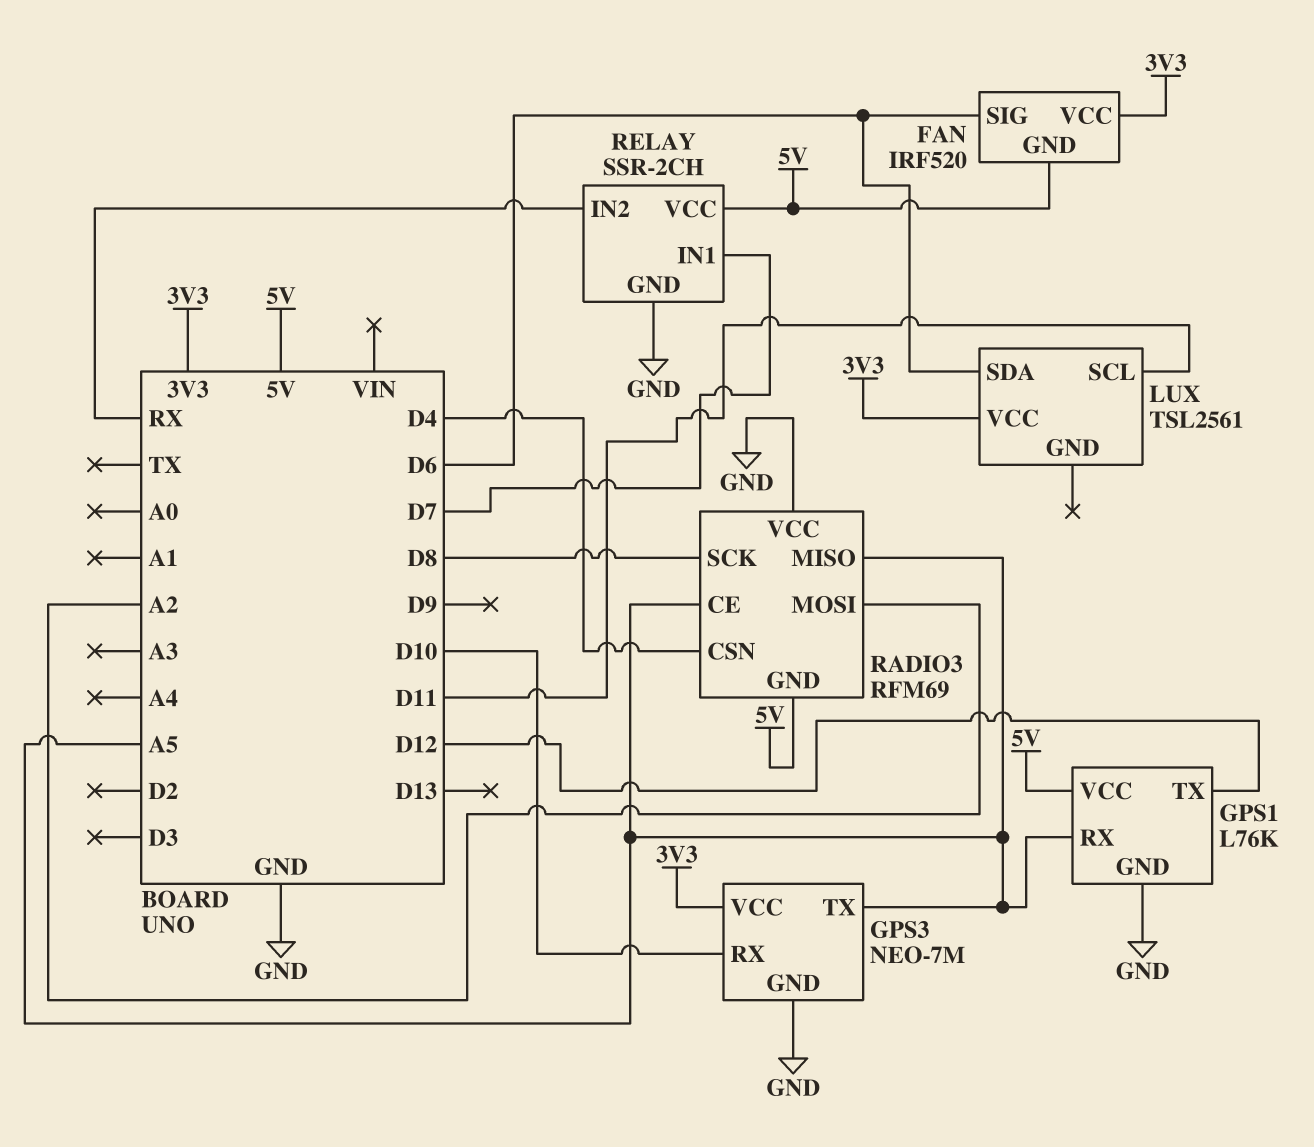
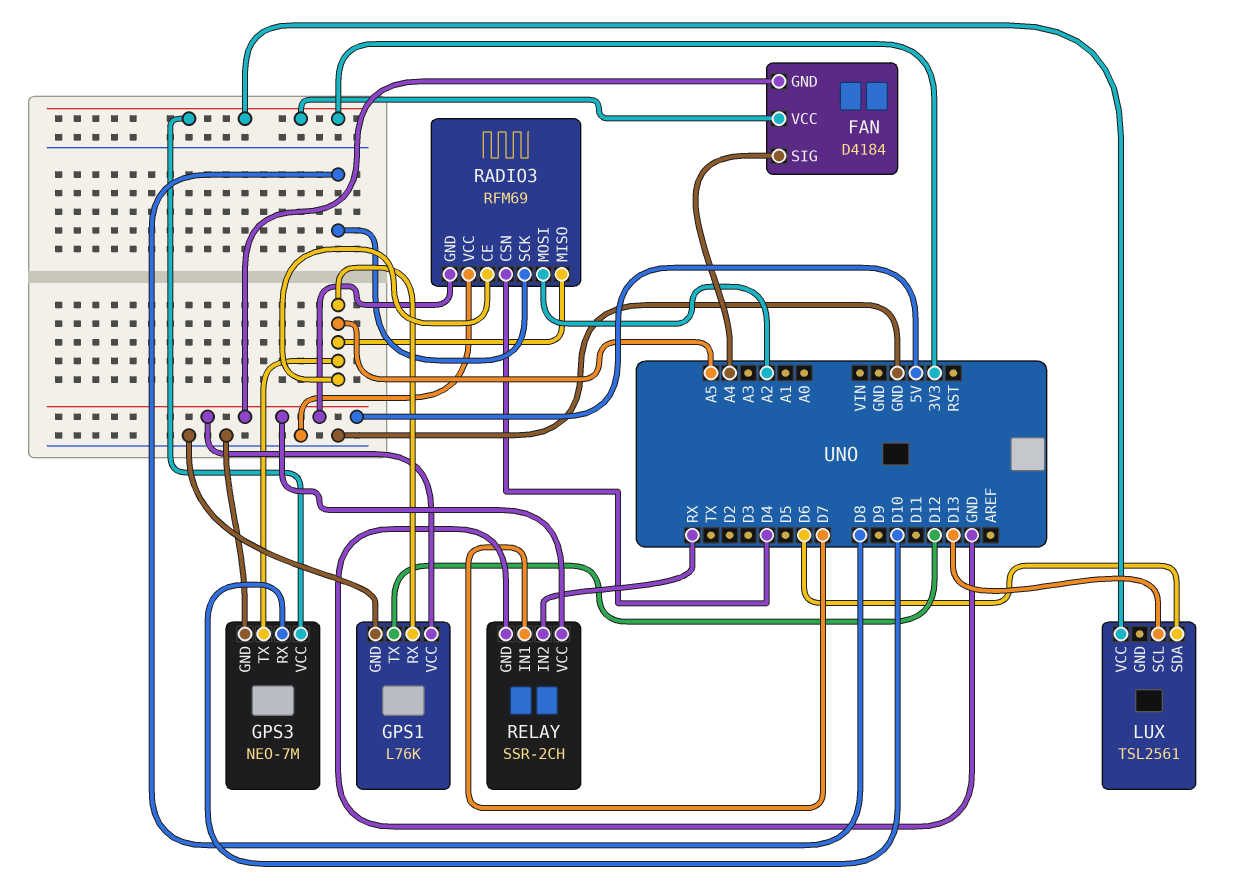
FAN: IRF520 -> D4184
FAN pin SIG: D6 -> A4
LUX pin SCL: D11 -> D13

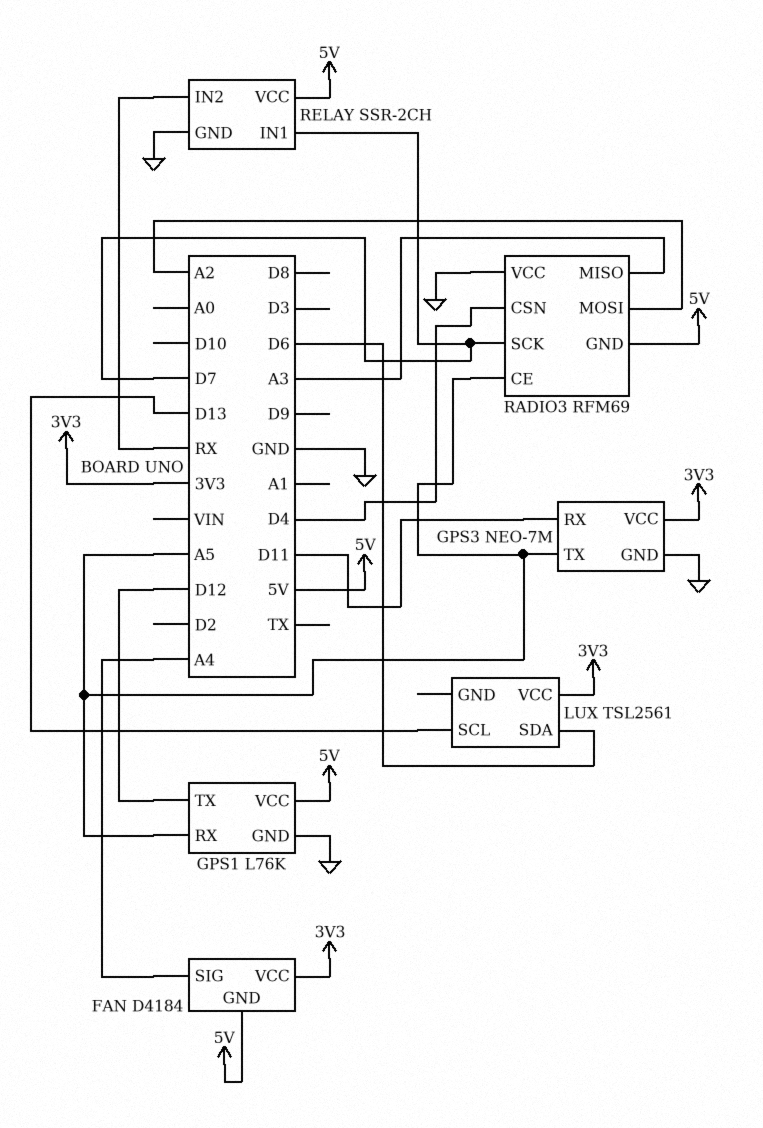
GPS3 pin RX: D10 -> D11
RADIO3 pin MISO: A5 -> A3
RADIO3 pin SCK: D8 -> D7

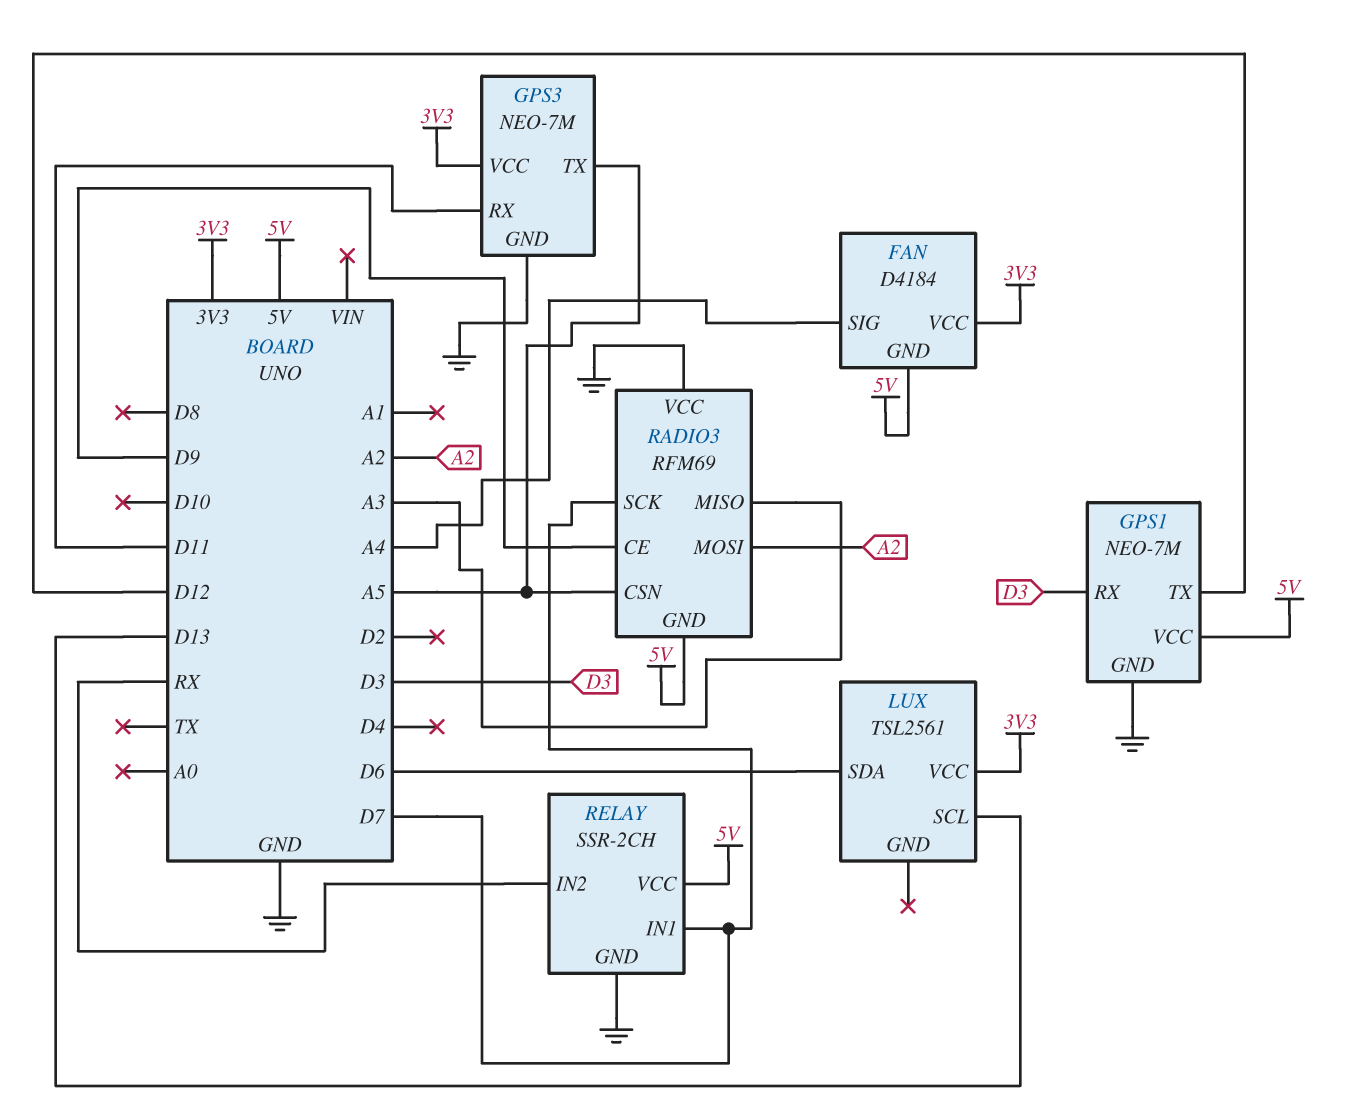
GPS1: L76K -> NEO-7M
GPS1 pin RX: A5 -> D3
RADIO3 pin CE: A5 -> D9
RADIO3 pin CSN: D4 -> A5

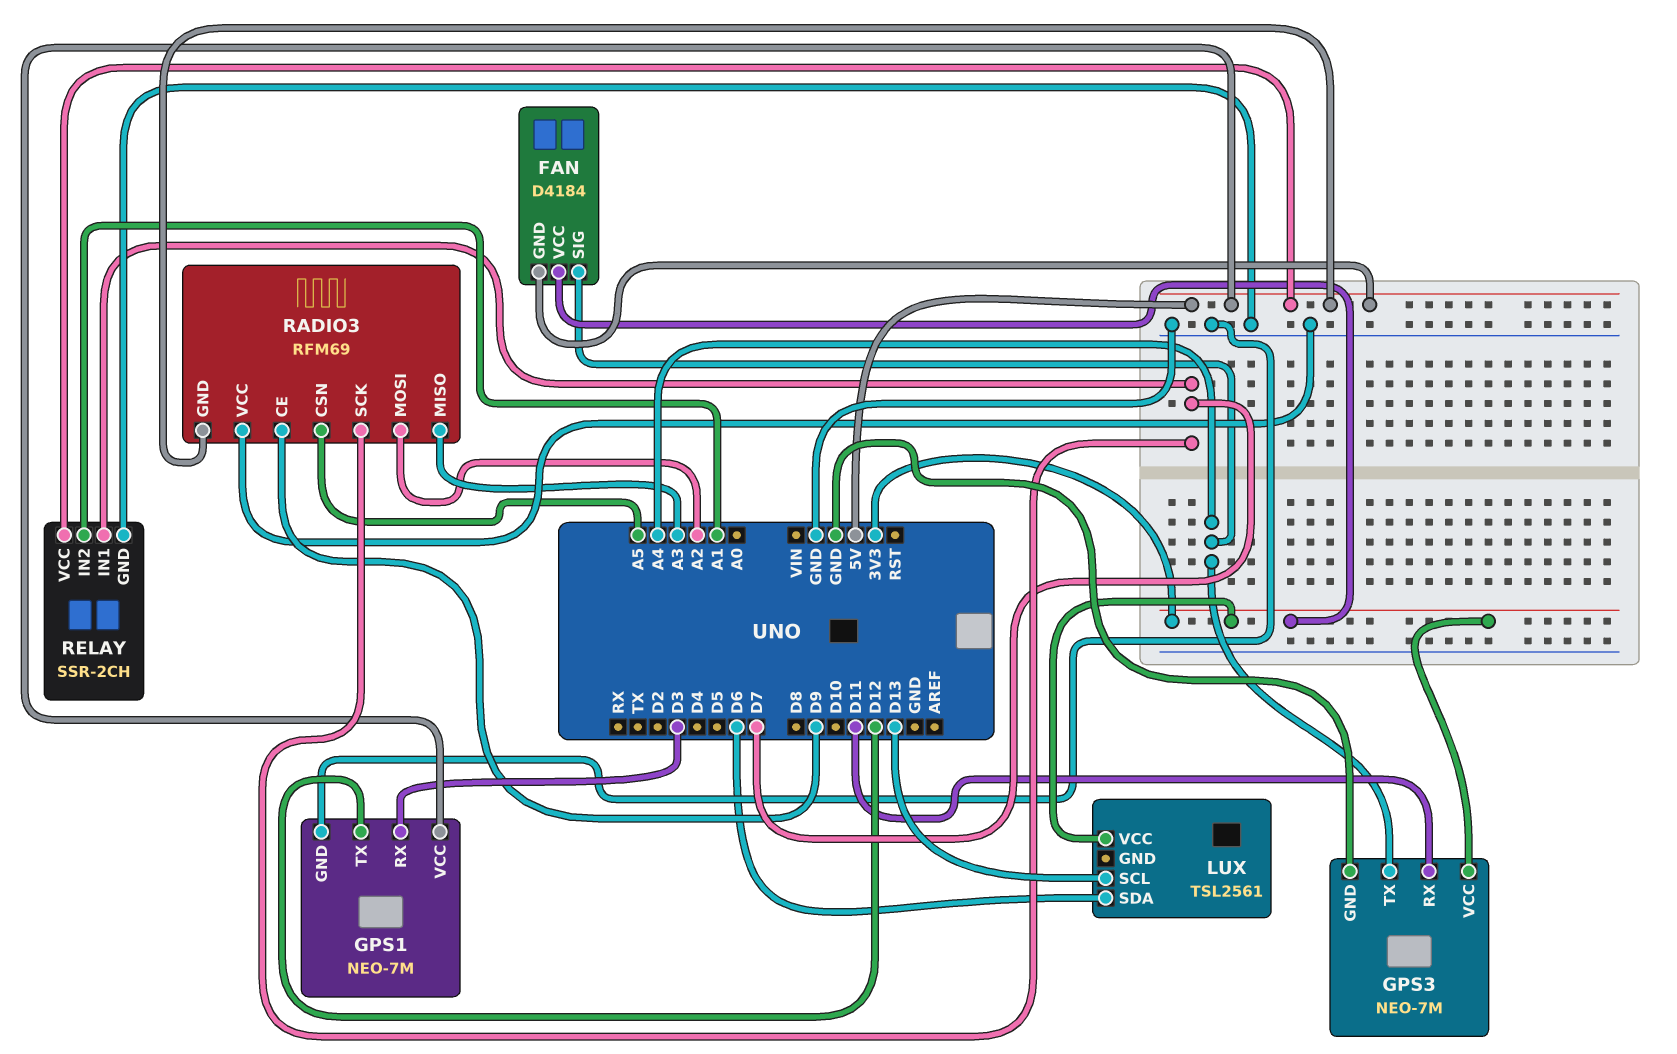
GPS3 pin TX: A5 -> A4
RELAY pin IN2: RX -> A1

